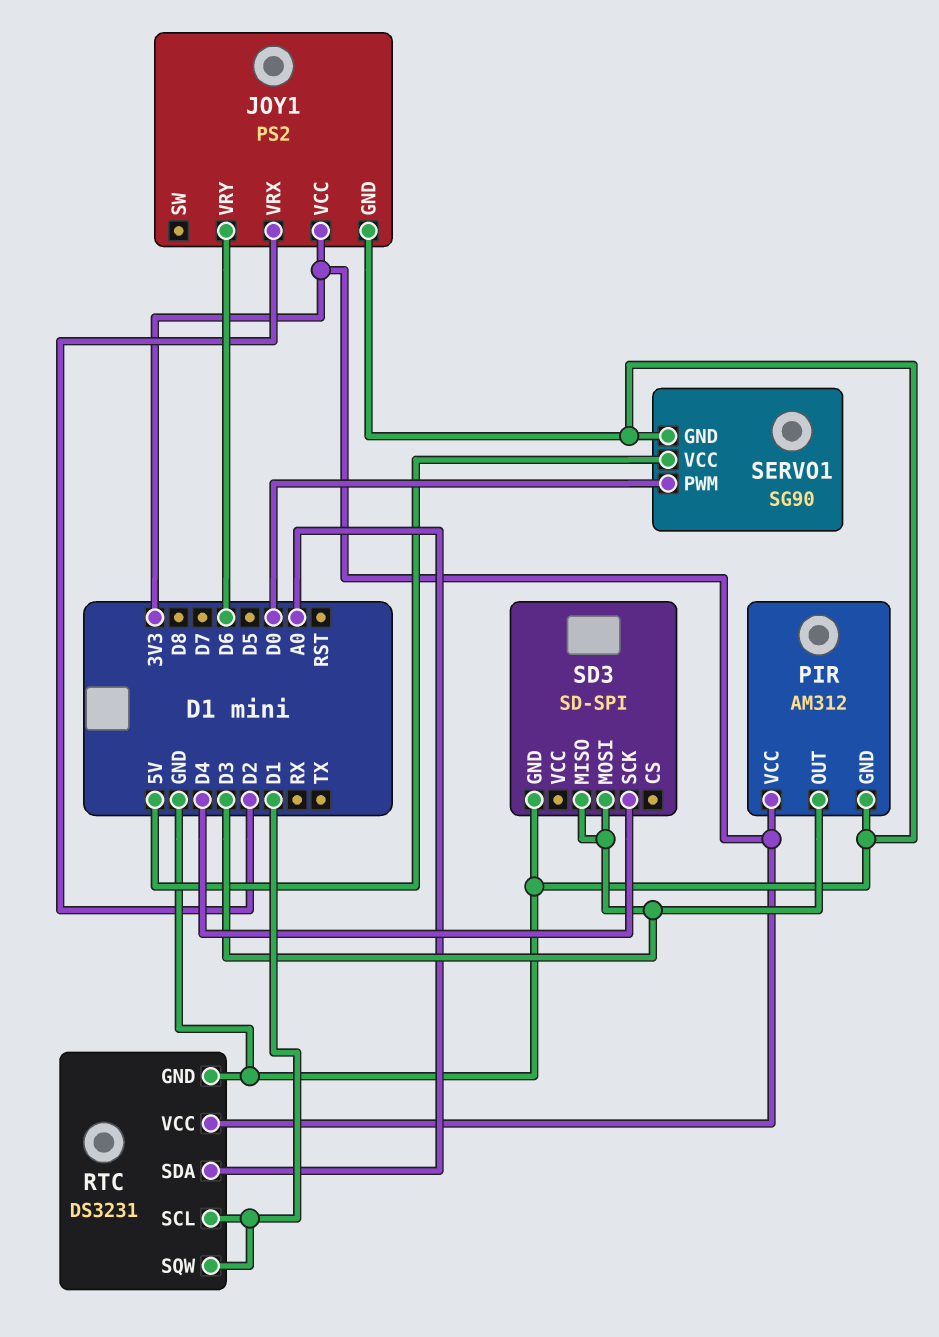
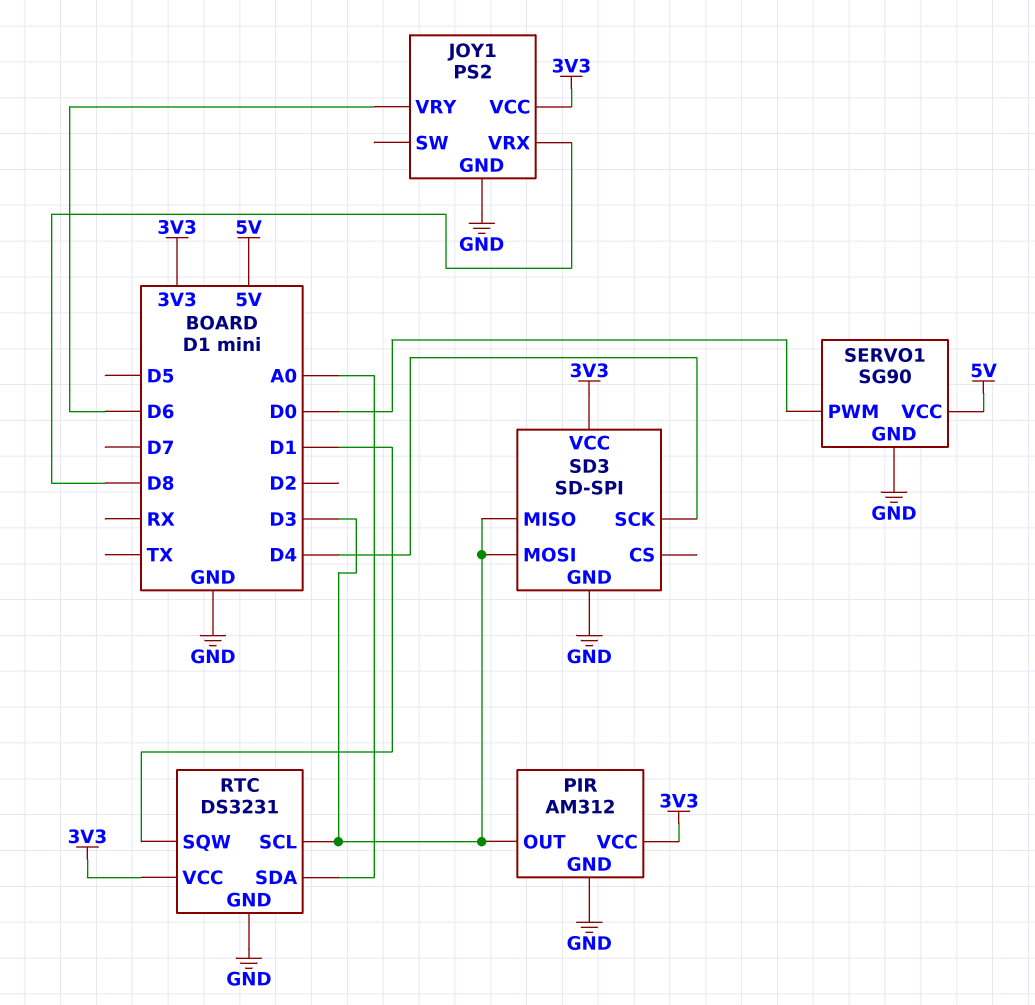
JOY1 pin VRX: D2 -> D8
RTC pin SCL: D1 -> D3
SD3 pin VCC: none -> 3V3

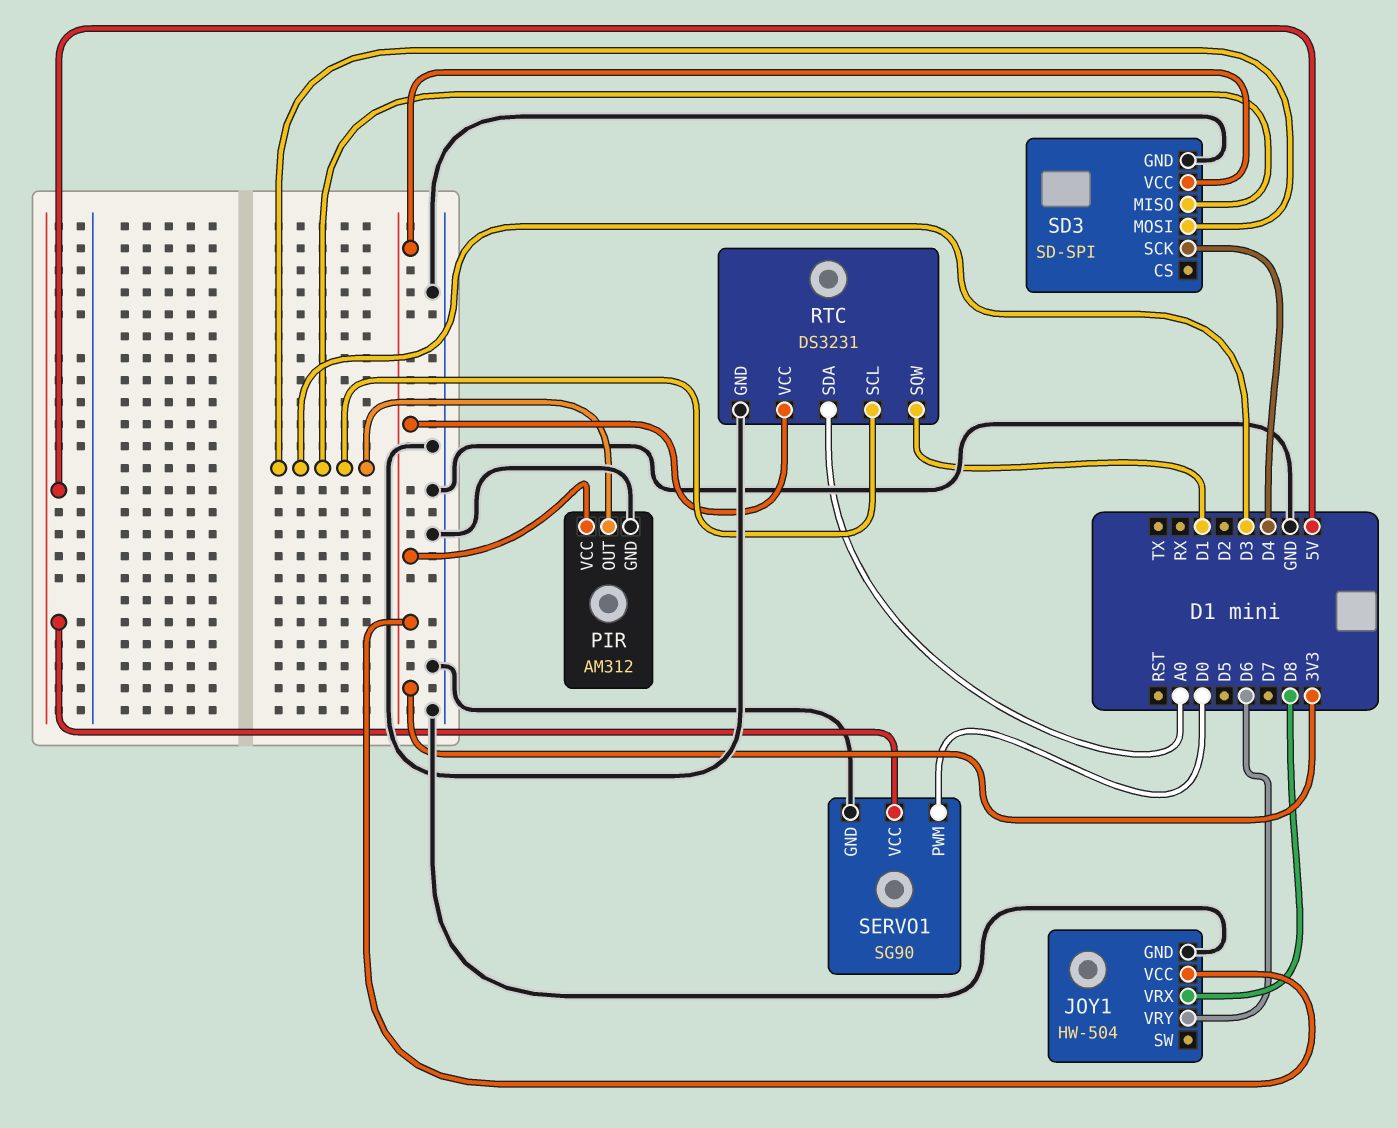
JOY1: PS2 -> HW-504

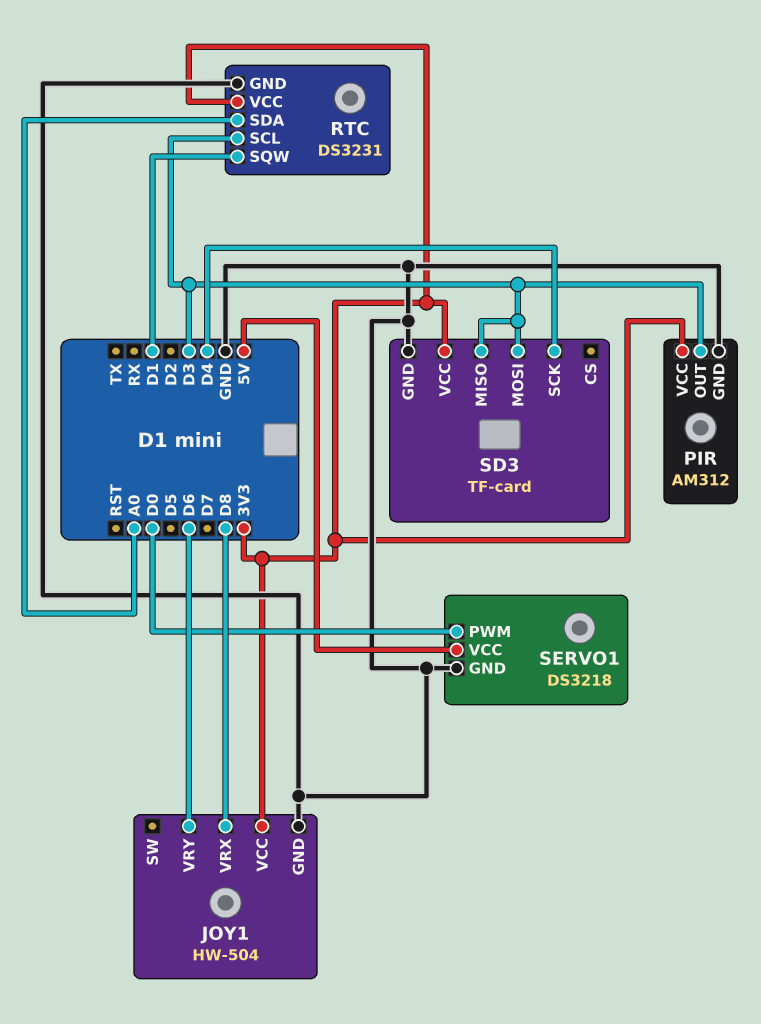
SD3: SD-SPI -> TF-card
SERVO1: SG90 -> DS3218

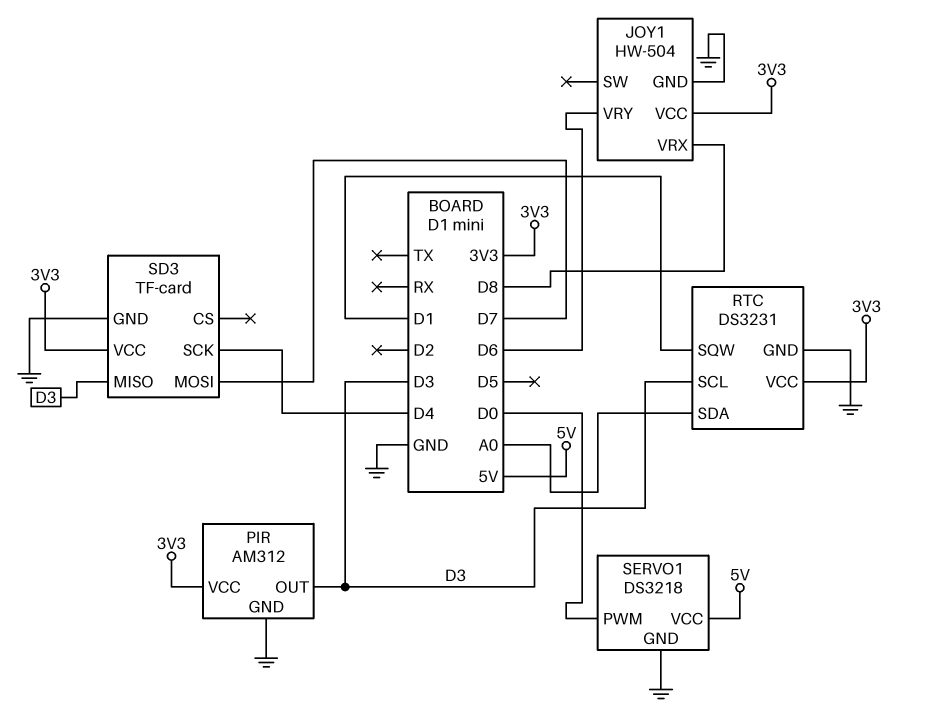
SD3 pin MOSI: D3 -> D7

